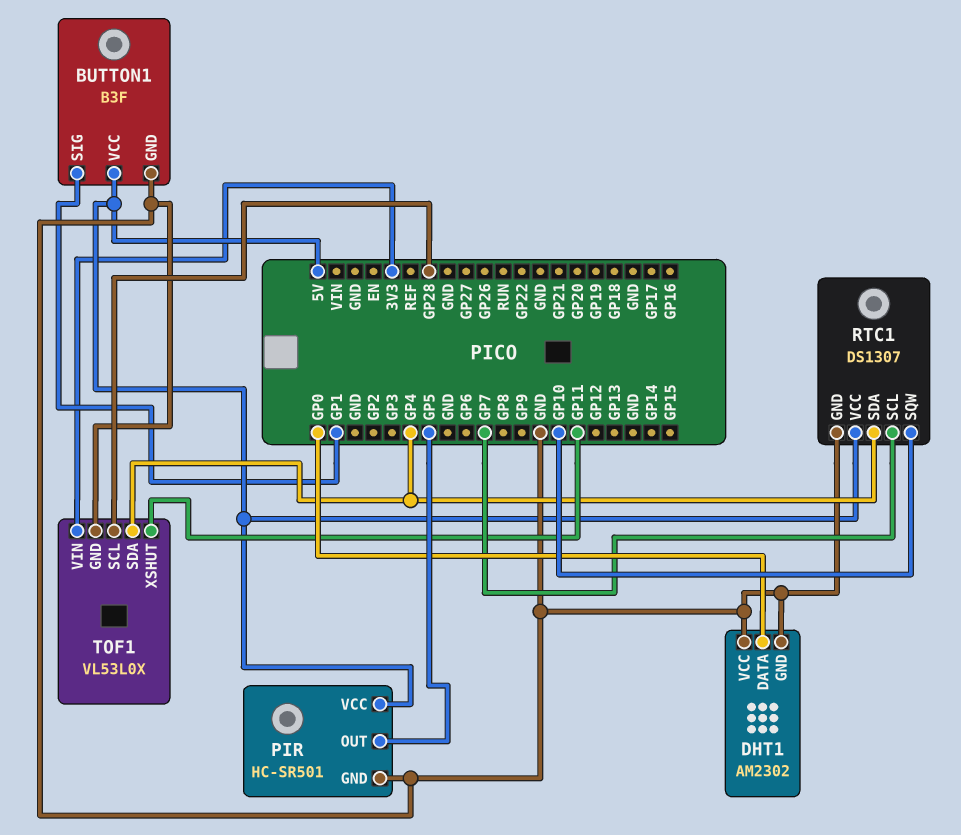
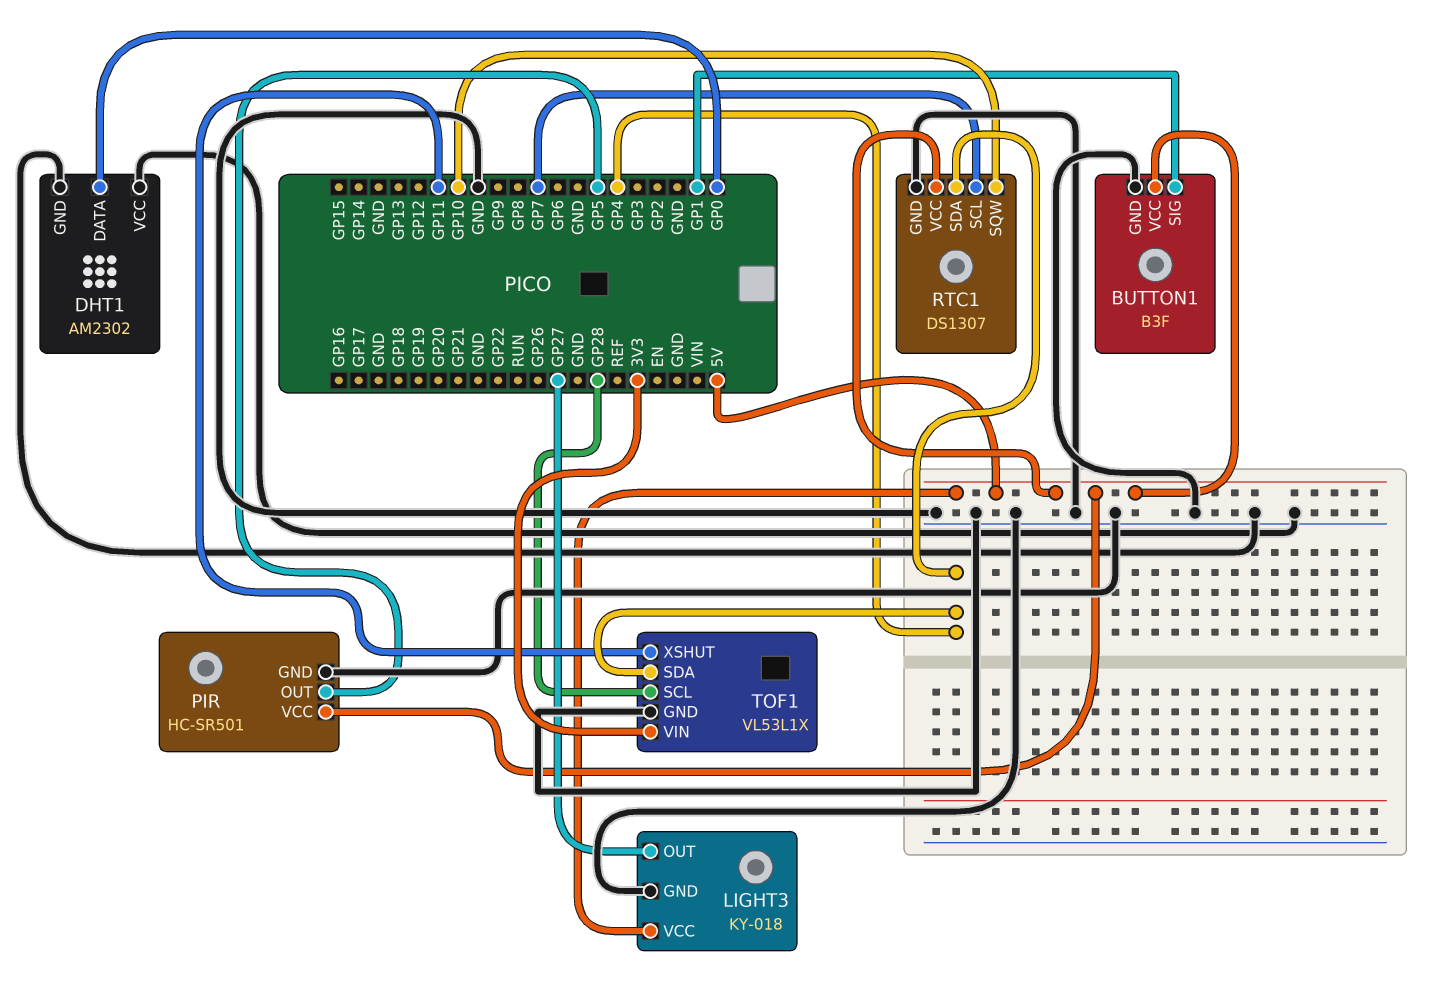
LIGHT3: none -> KY-018
LIGHT3 pin GND: none -> GND
LIGHT3 pin OUT: none -> GP27
LIGHT3 pin VCC: none -> 5V
TOF1: VL53L0X -> VL53L1X

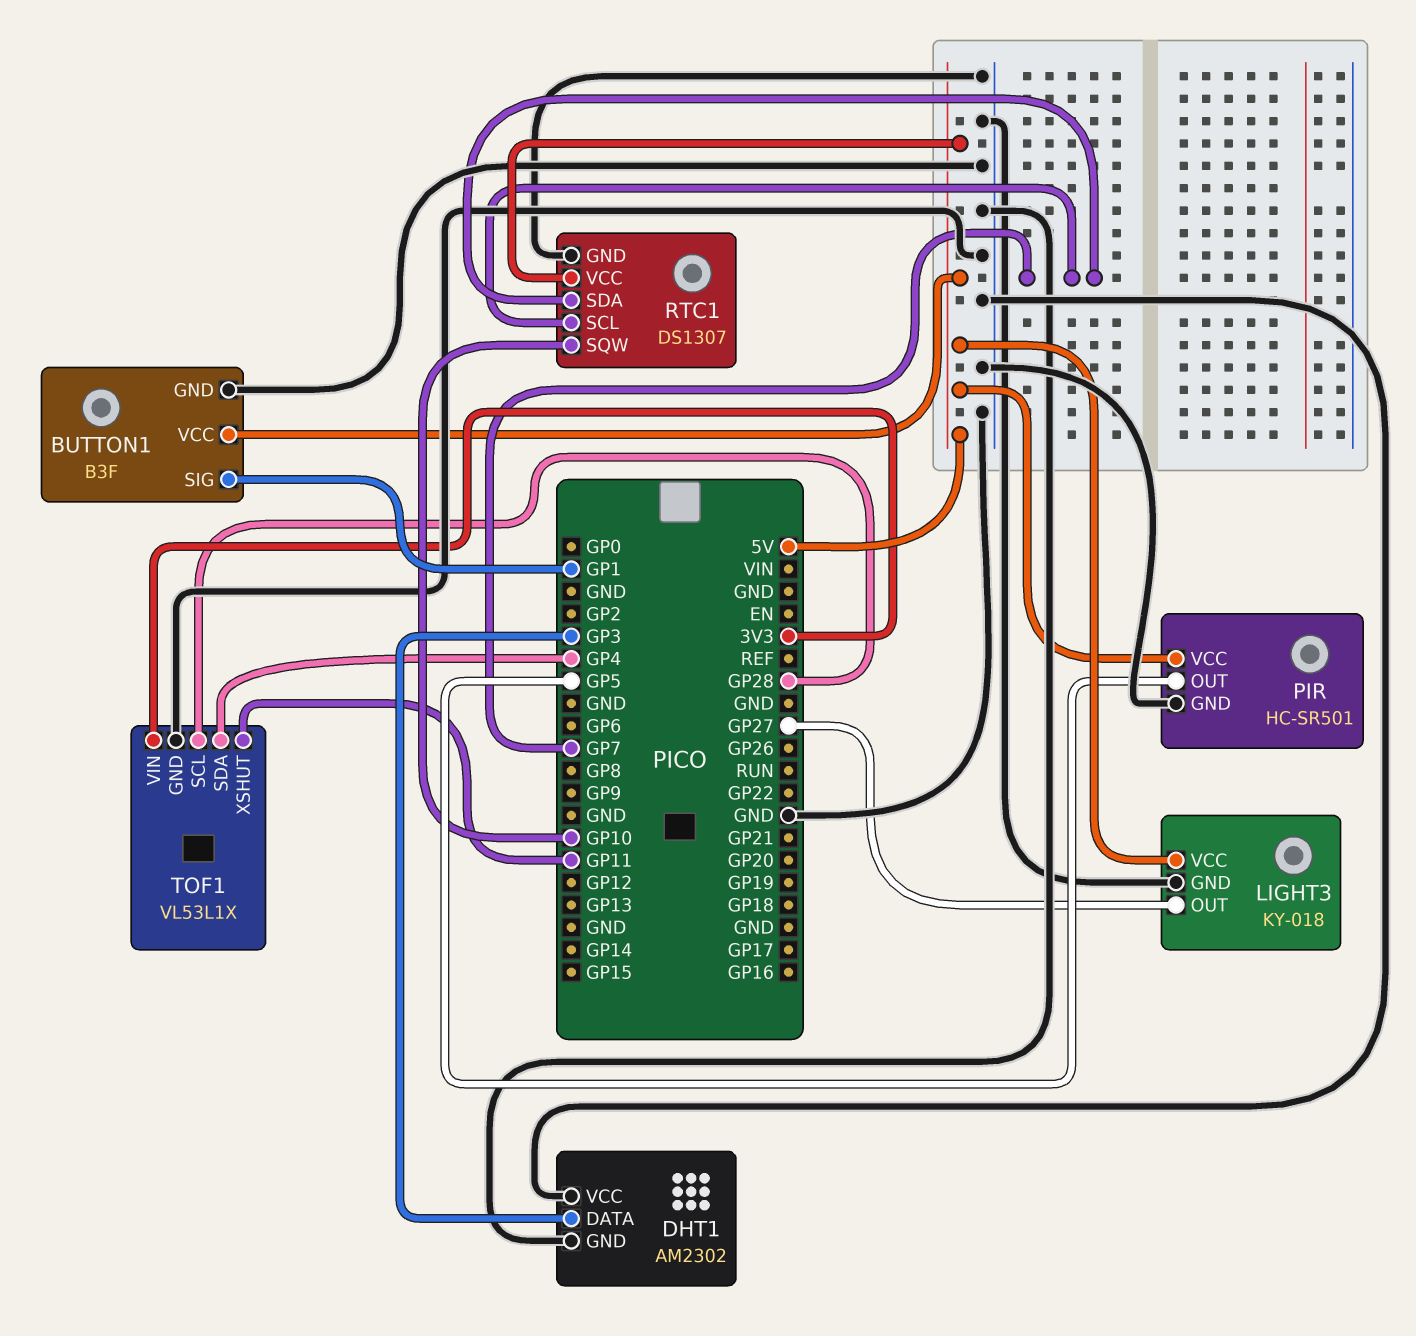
DHT1 pin DATA: GP0 -> GP3
RTC1 pin SDA: GP4 -> GP7

